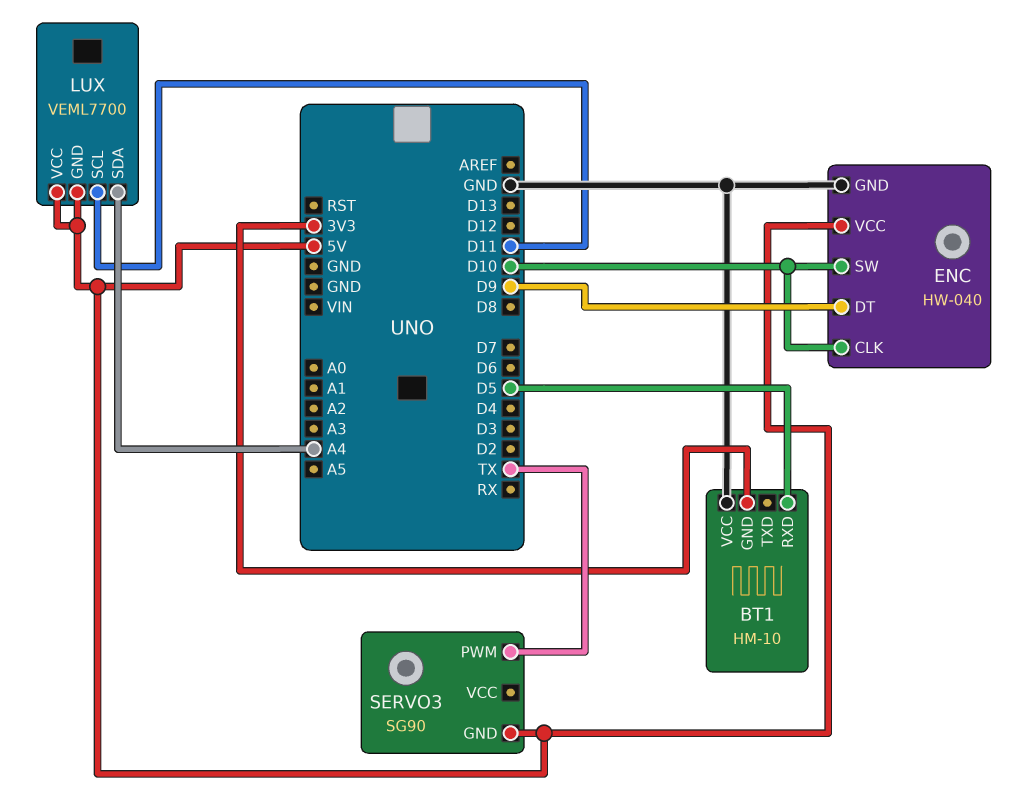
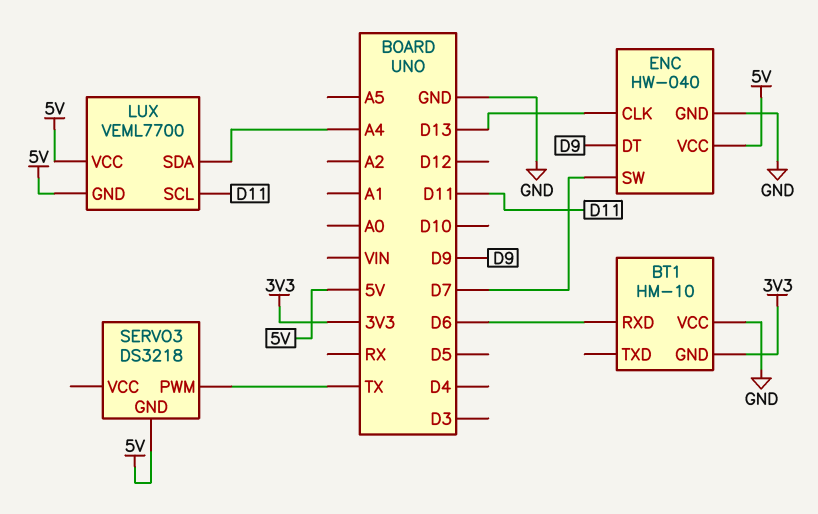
BT1 pin RXD: D5 -> D6
ENC pin CLK: D10 -> D13
ENC pin SW: D10 -> D7
SERVO3: SG90 -> DS3218

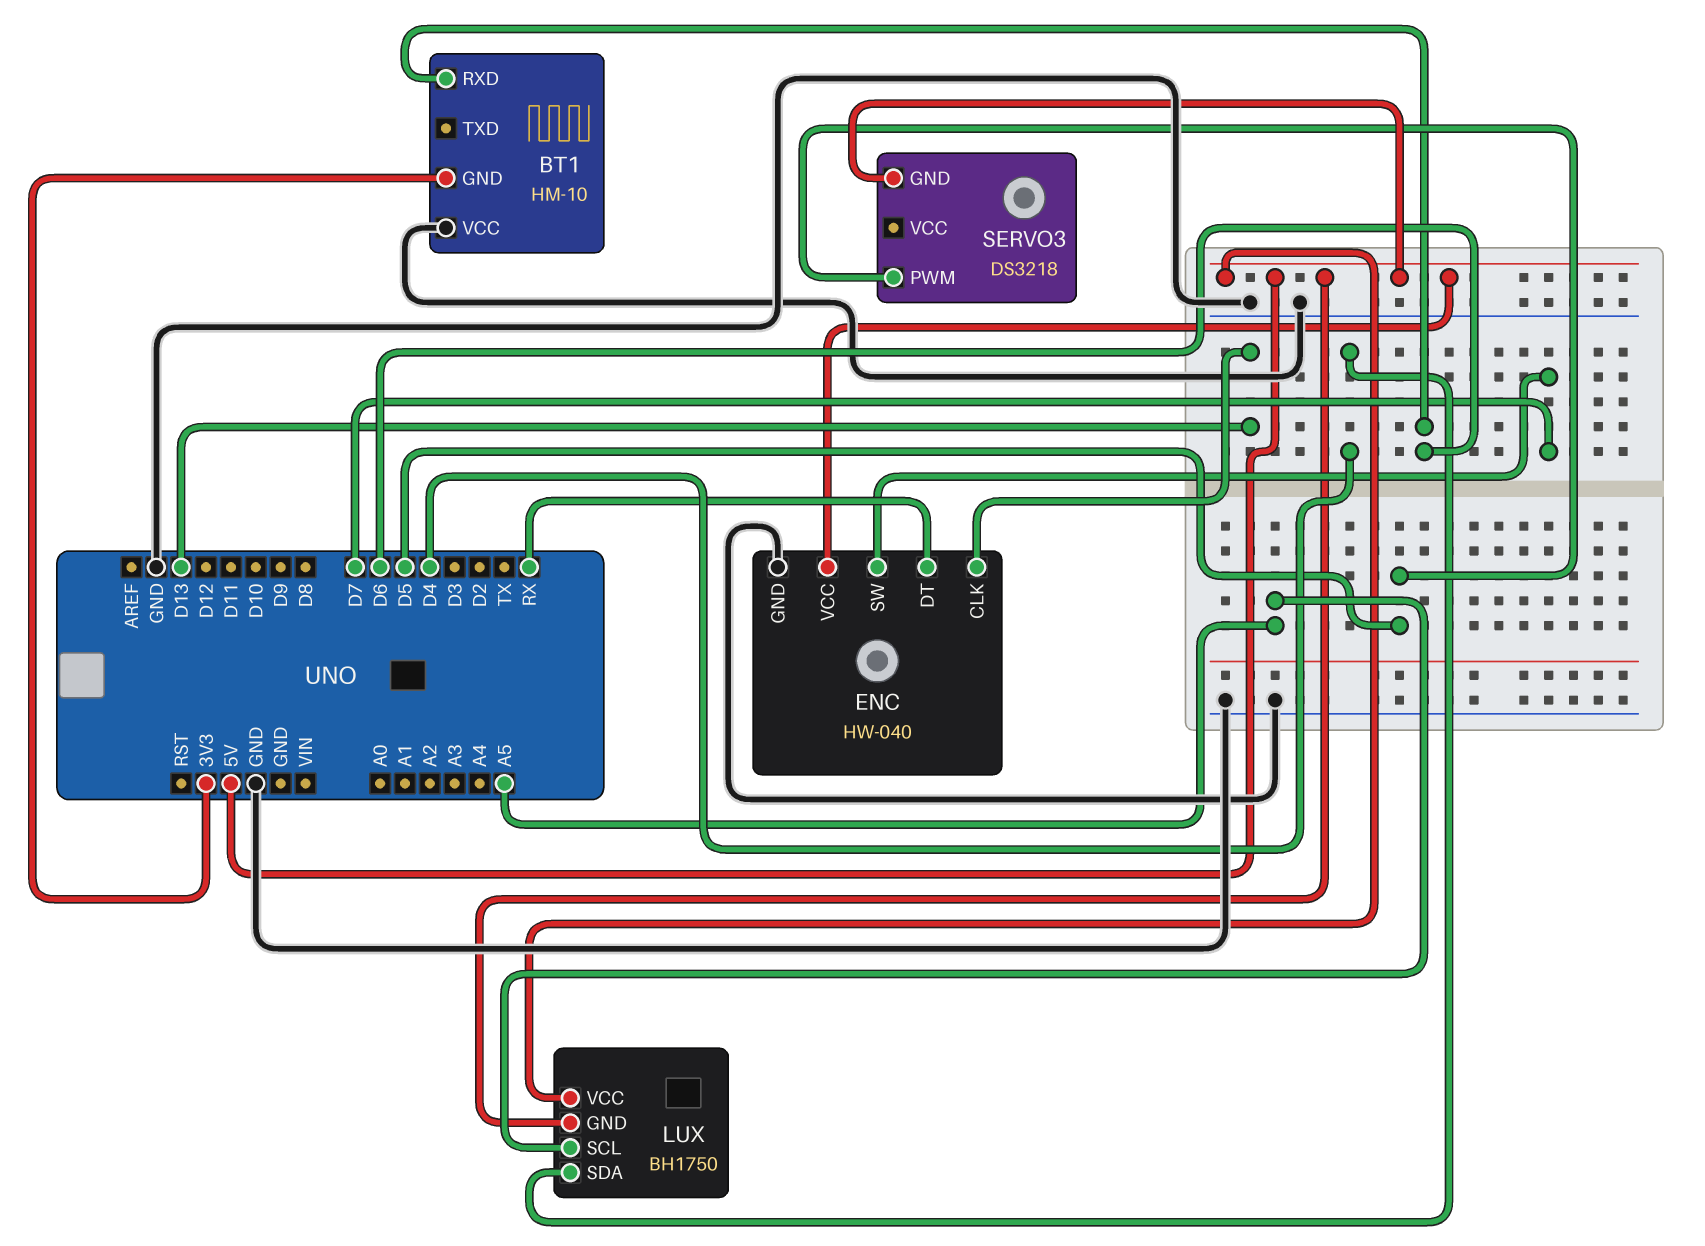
ENC pin DT: D9 -> RX
LUX: VEML7700 -> BH1750
LUX pin SCL: D11 -> A5
LUX pin SDA: A4 -> D4
SERVO3 pin PWM: TX -> D5

